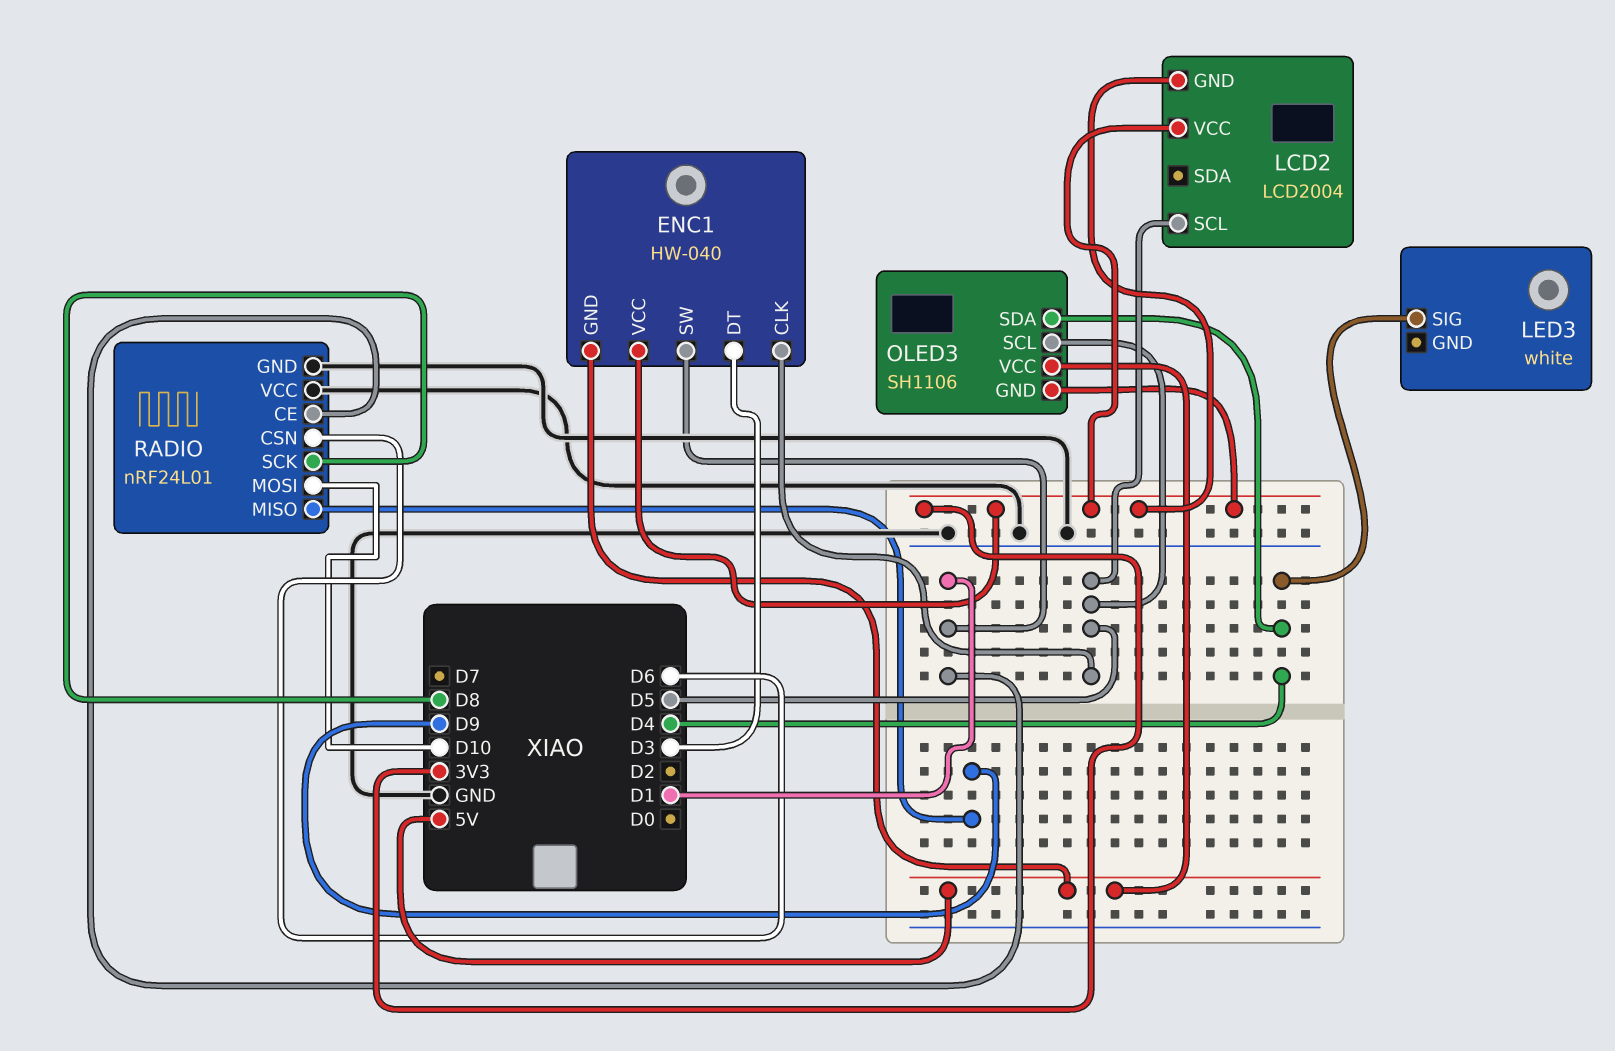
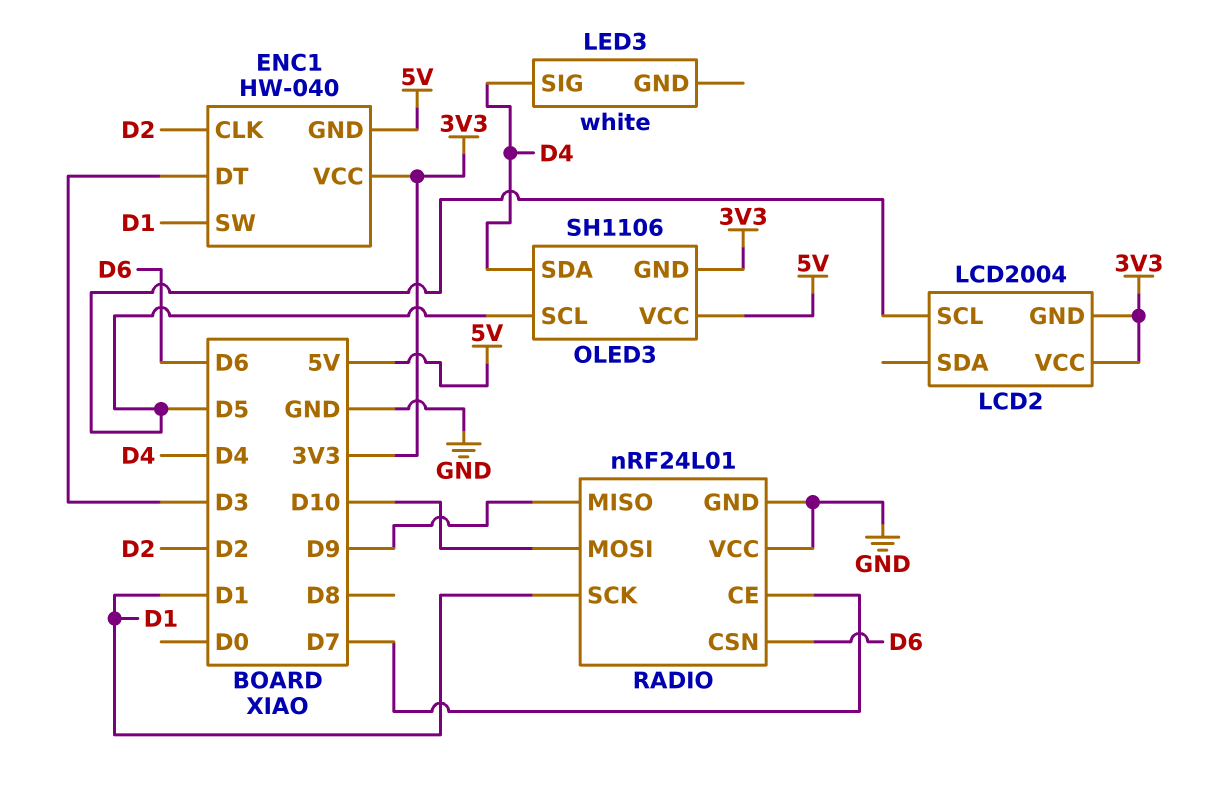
ENC1 pin CLK: D5 -> D2
RADIO pin CE: D1 -> D7
RADIO pin SCK: D8 -> D1

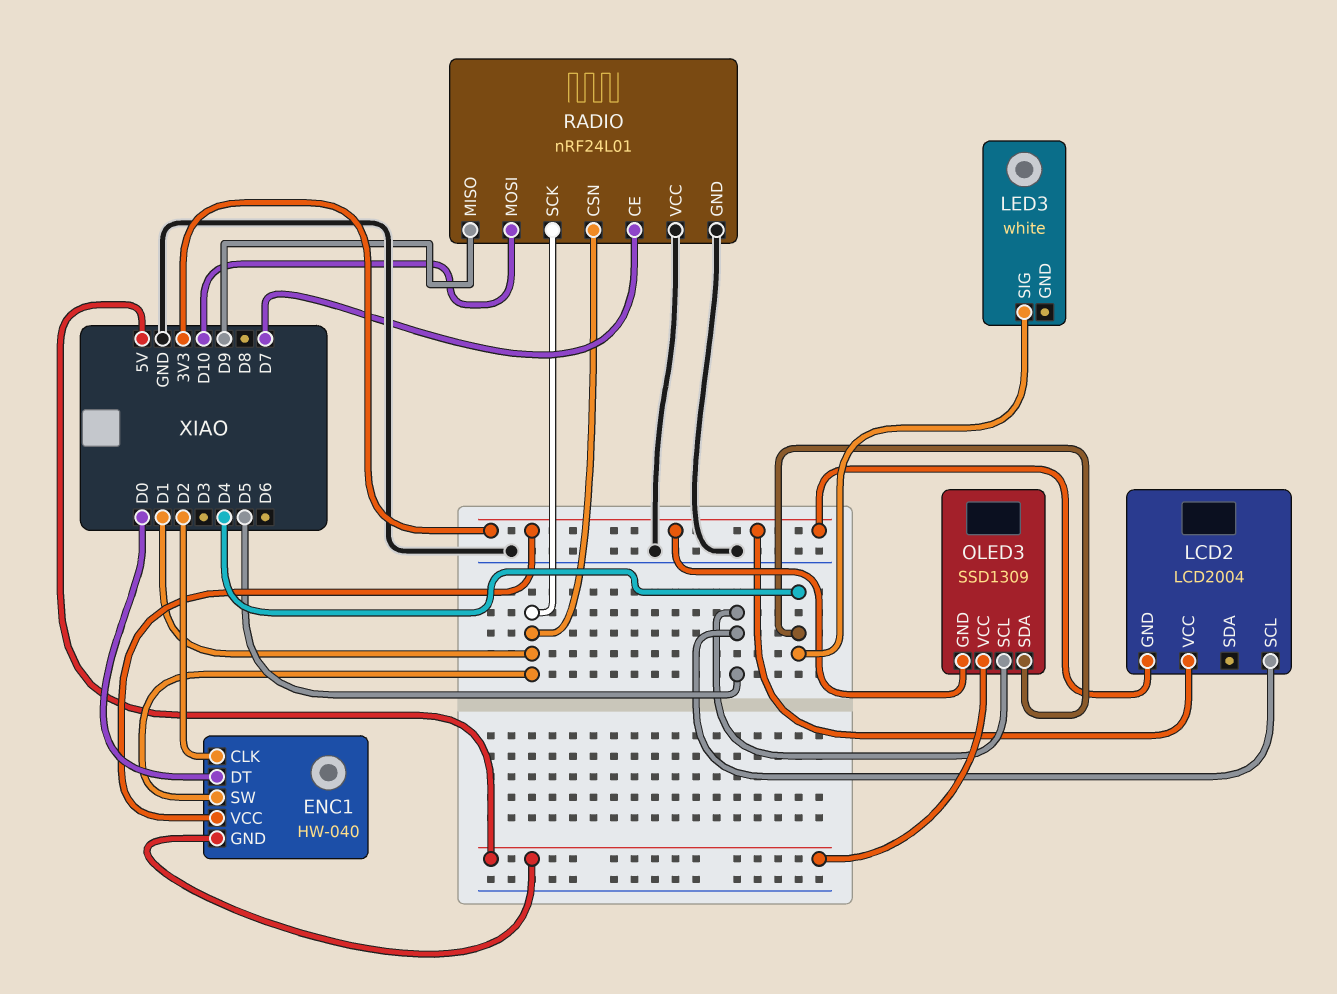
ENC1 pin DT: D3 -> D0
OLED3: SH1106 -> SSD1309
RADIO pin CSN: D6 -> D1

